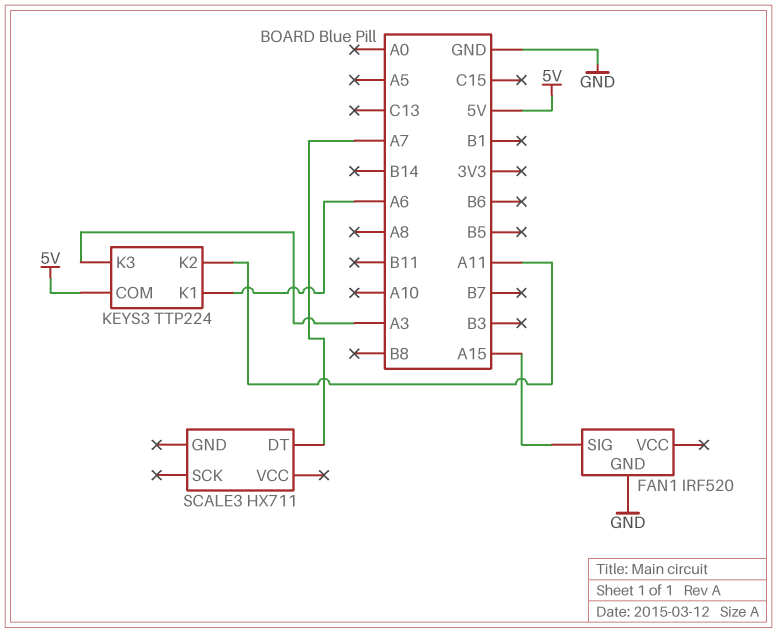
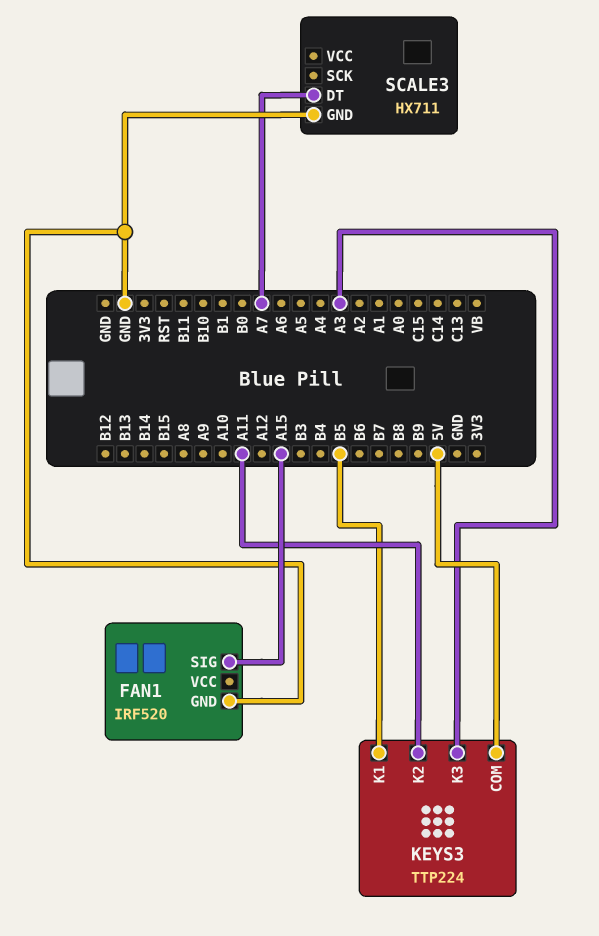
KEYS3 pin K1: A6 -> B5
SCALE3 pin GND: none -> GND

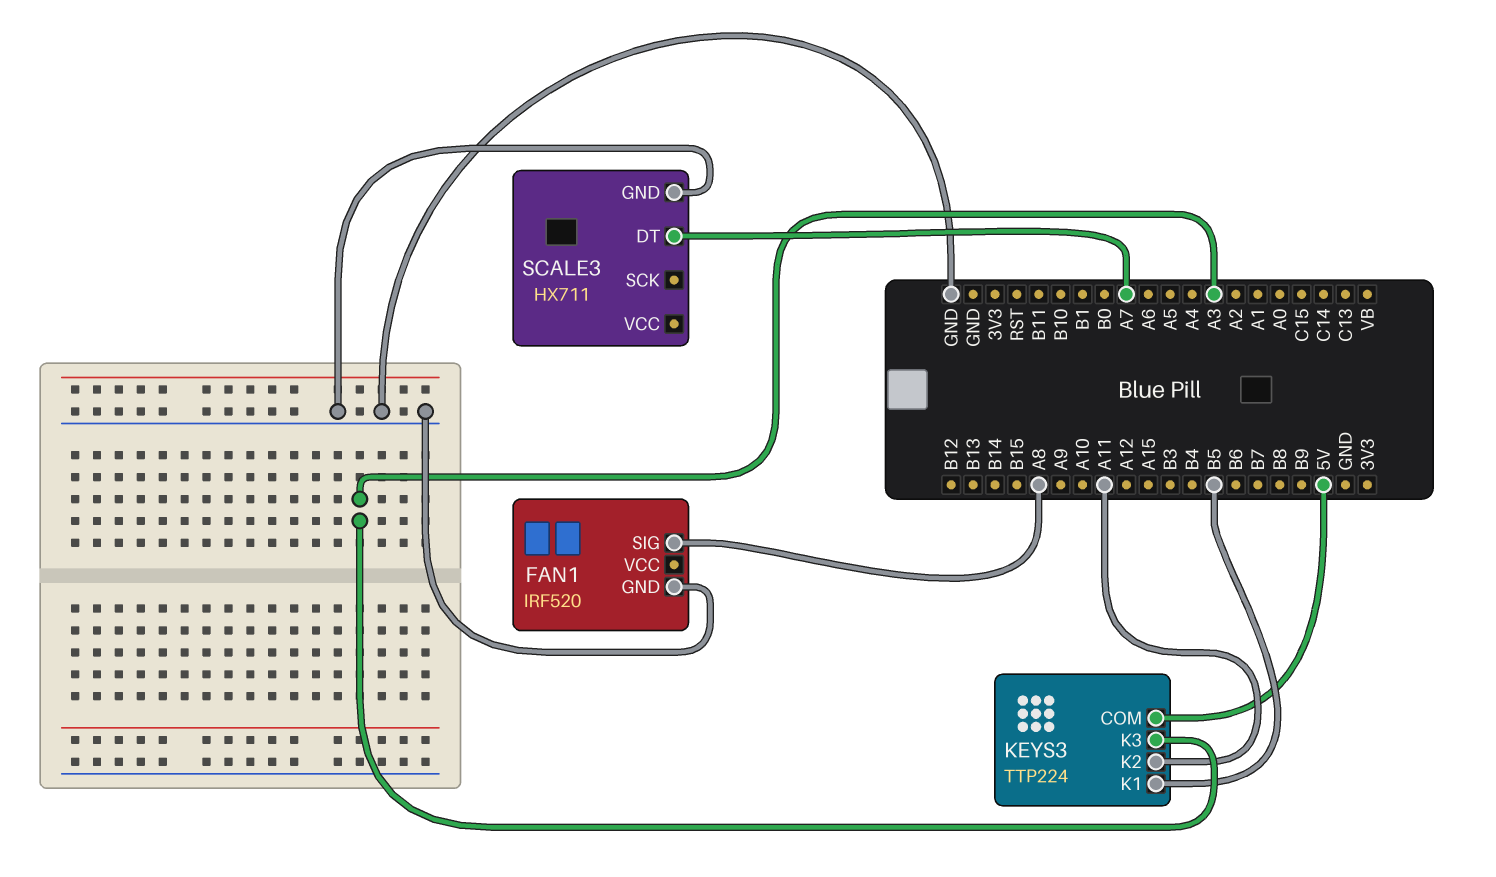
FAN1 pin SIG: A15 -> A8

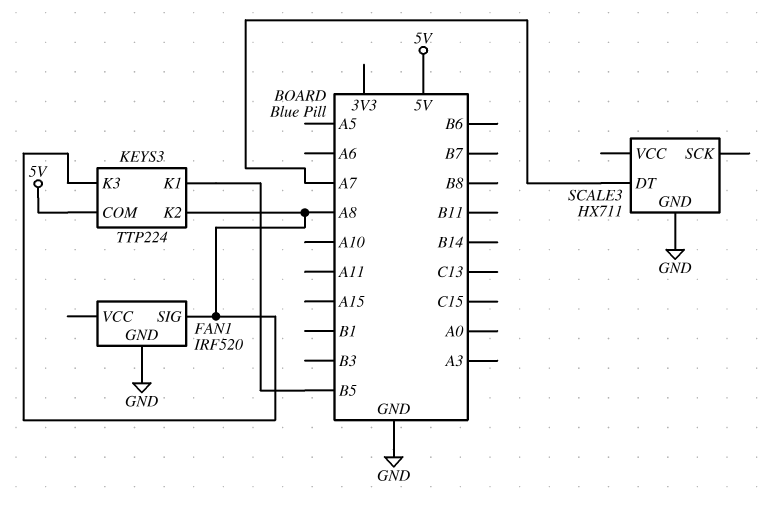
KEYS3 pin K2: A11 -> A8
KEYS3 pin K3: A3 -> A8

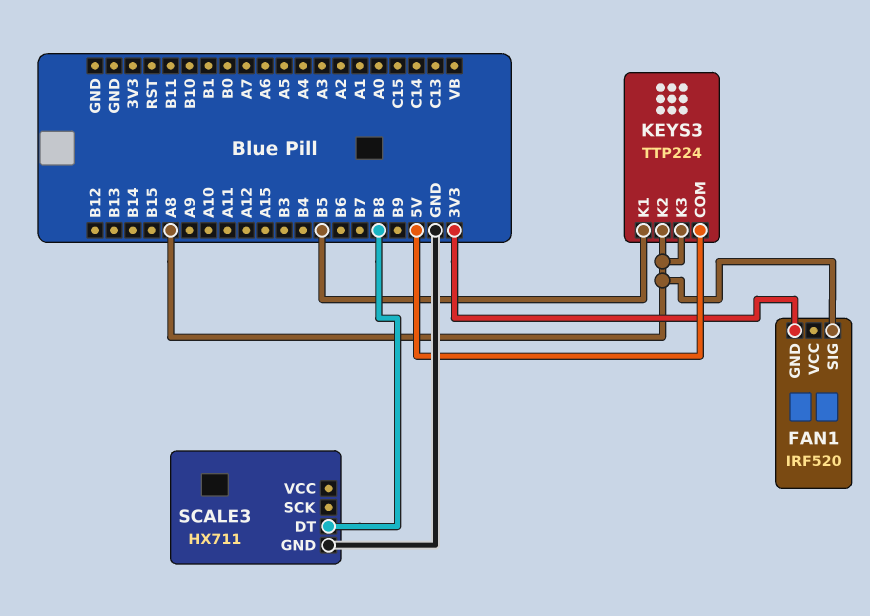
FAN1 pin GND: GND -> 3V3
SCALE3 pin DT: A7 -> B8

